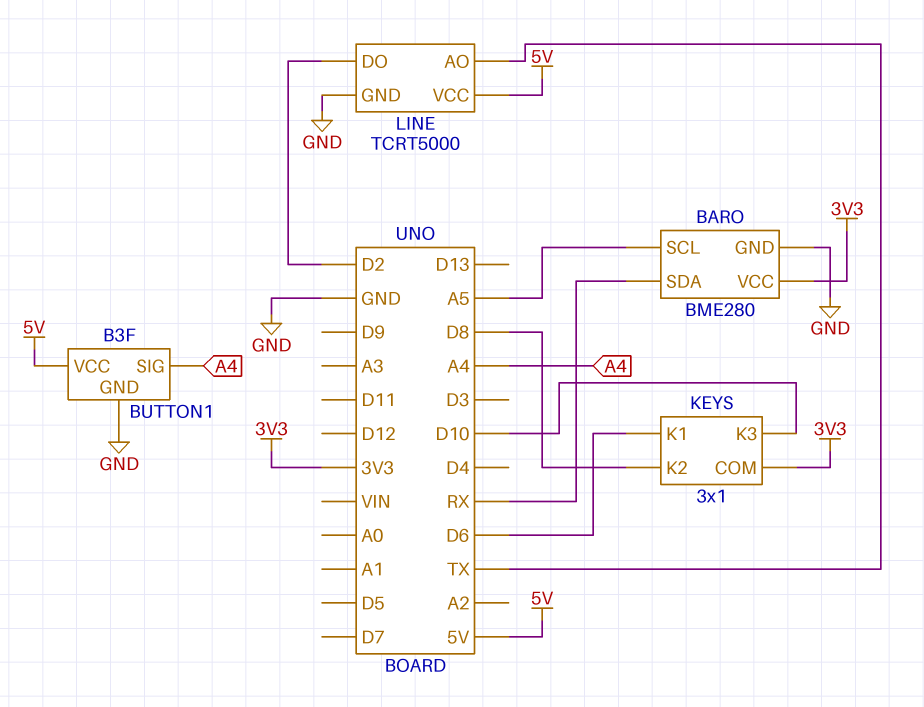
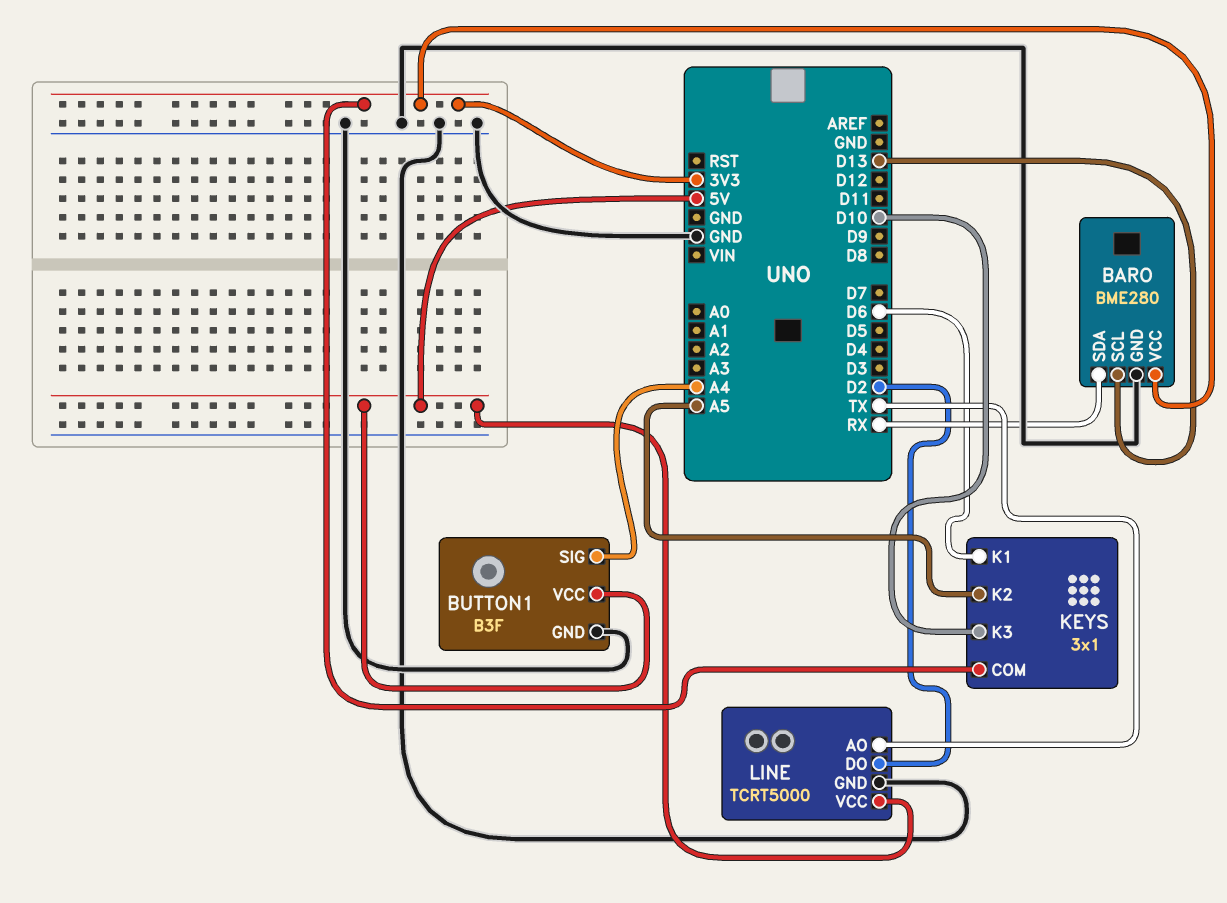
BARO pin SCL: A5 -> D13
KEYS pin K2: D8 -> A5

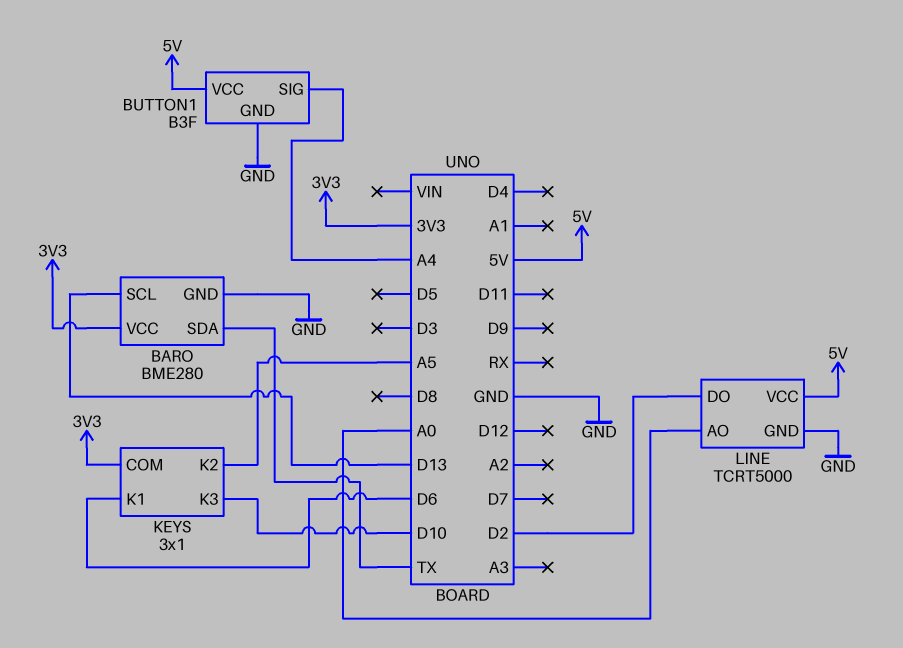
BARO pin SDA: RX -> TX
LINE pin AO: TX -> A0

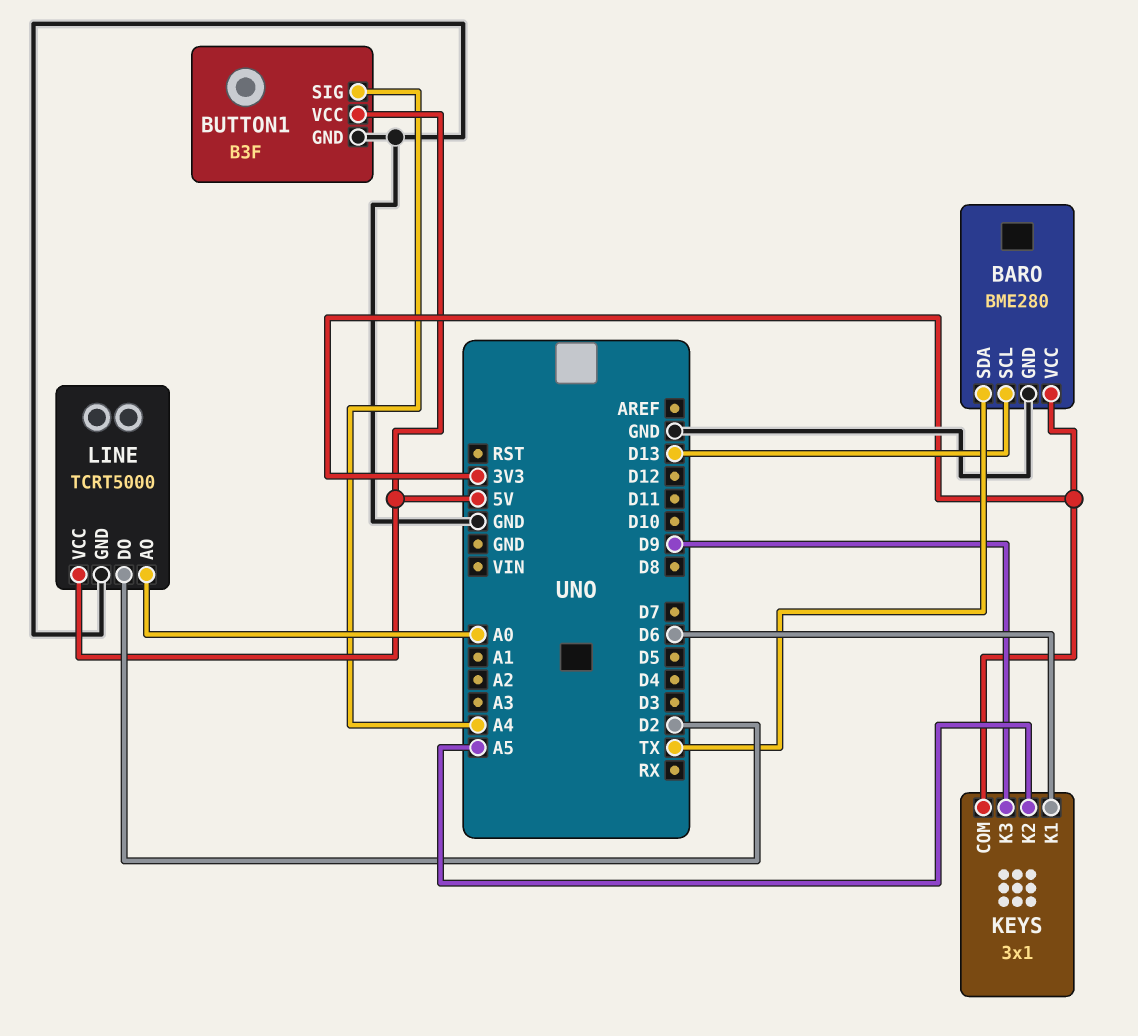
KEYS pin K3: D10 -> D9

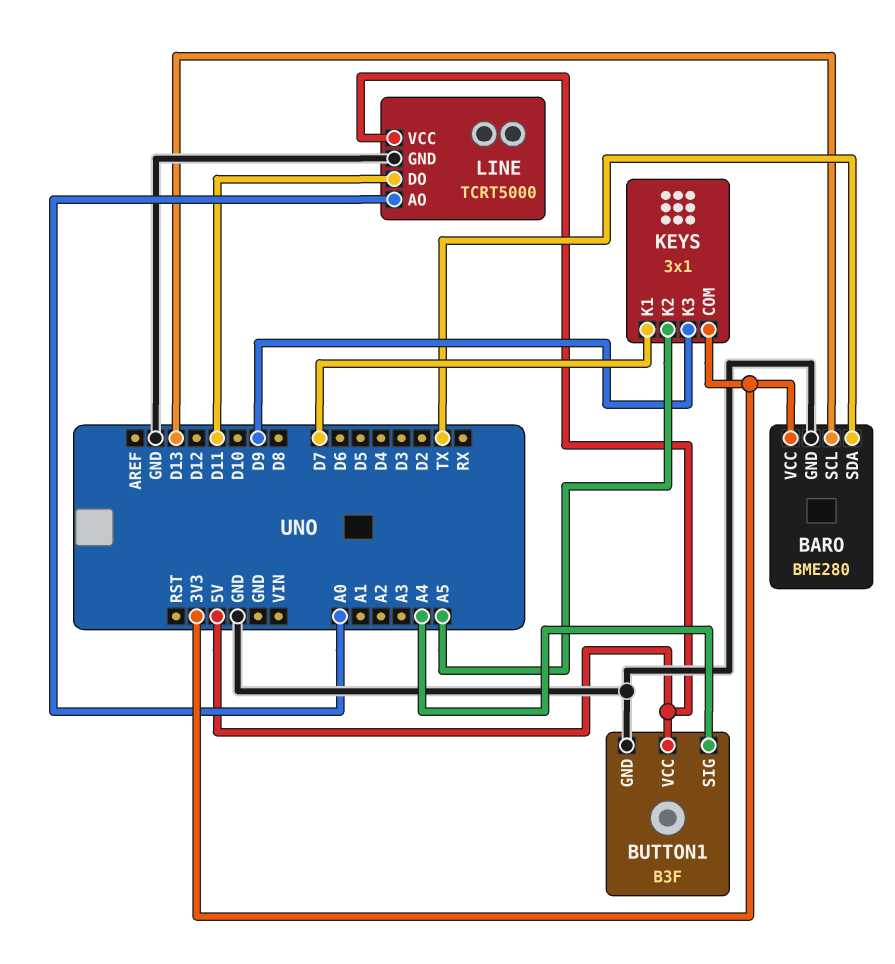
KEYS pin K1: D6 -> D7
LINE pin DO: D2 -> D11

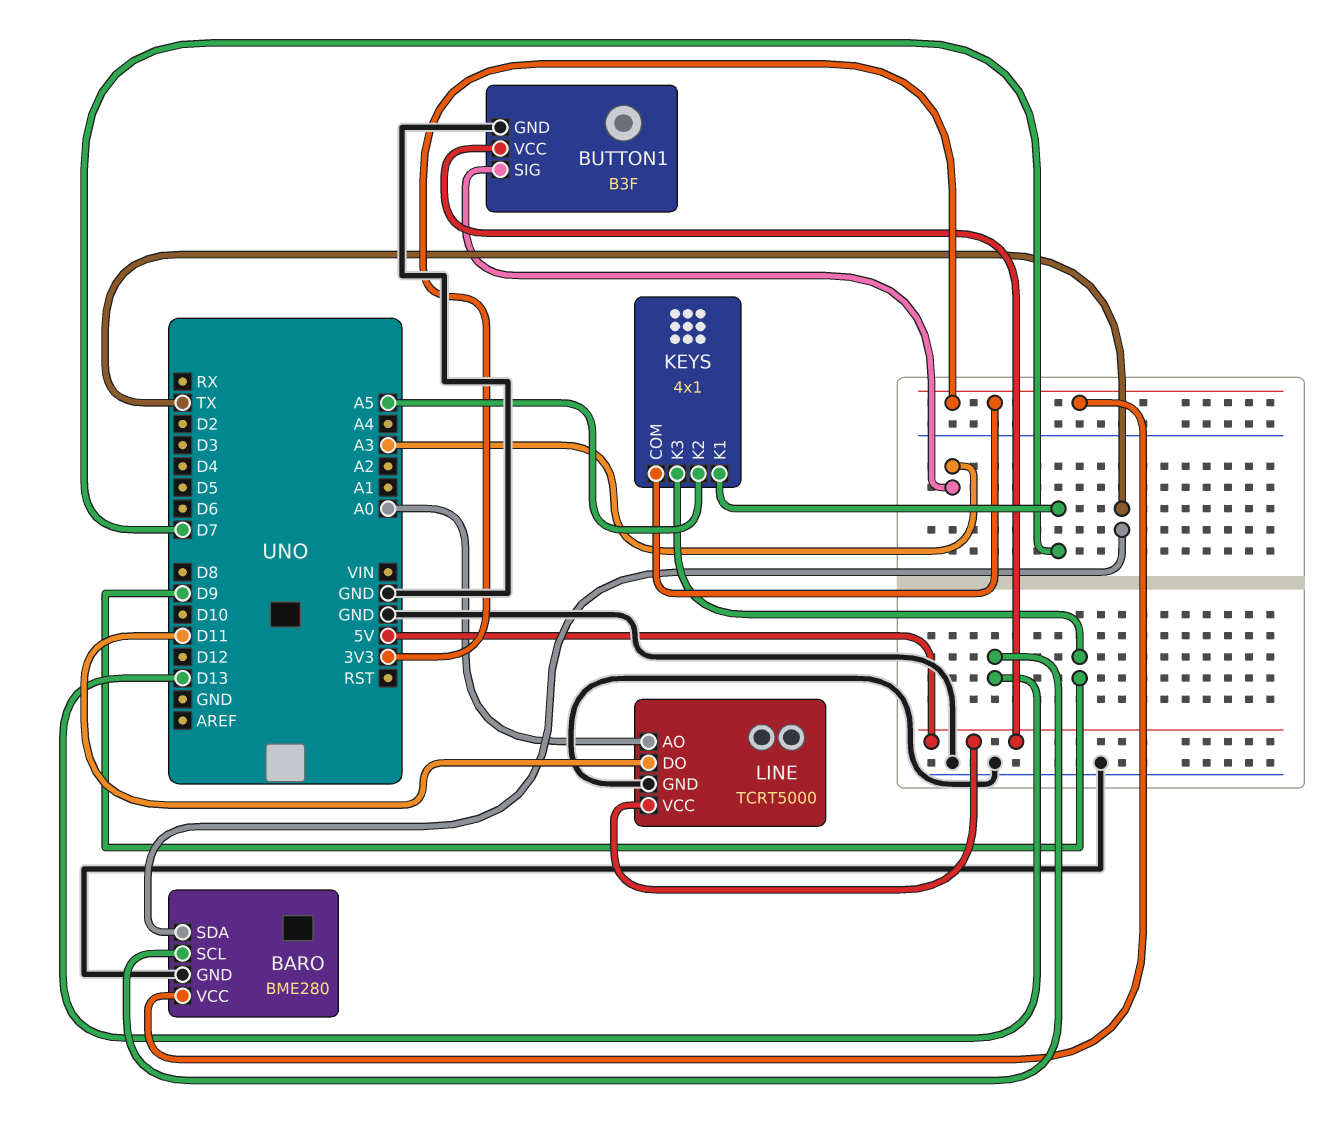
BUTTON1 pin SIG: A4 -> A3
KEYS: 3x1 -> 4x1

